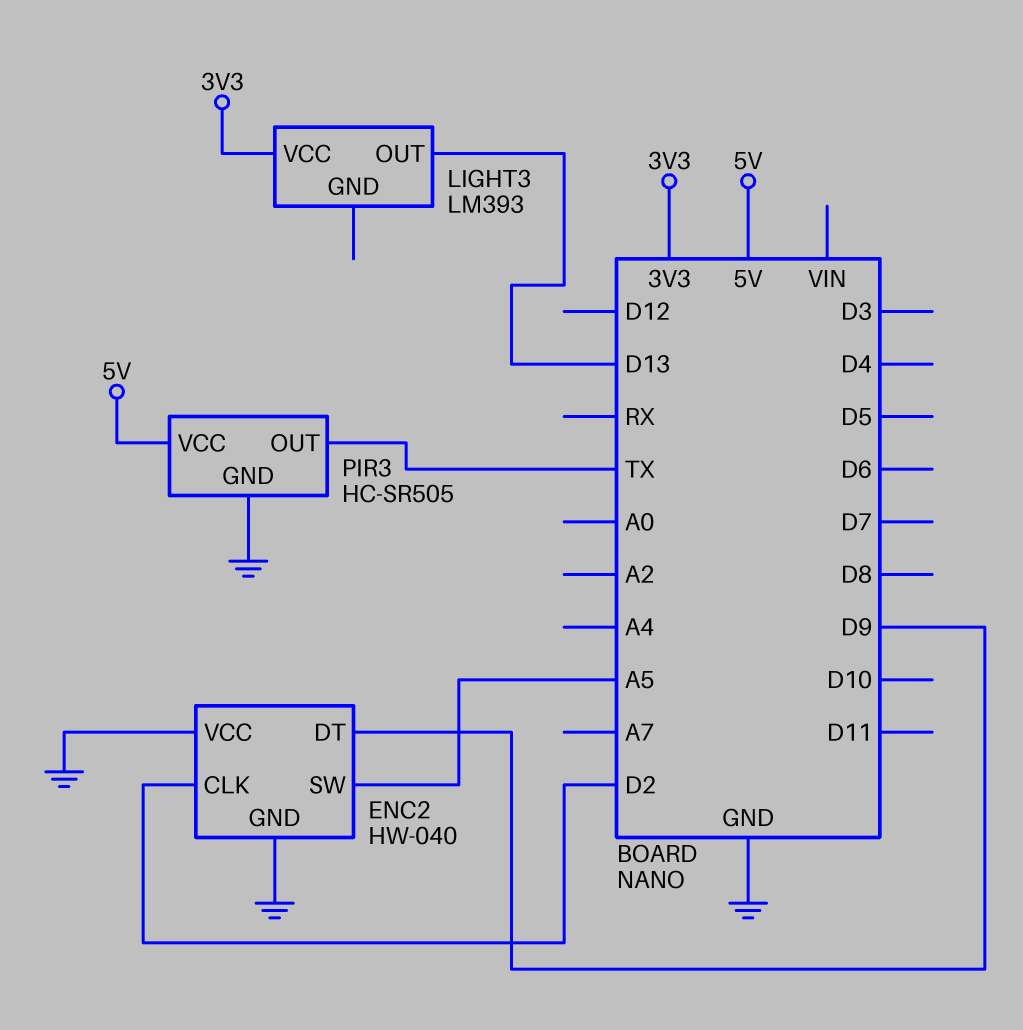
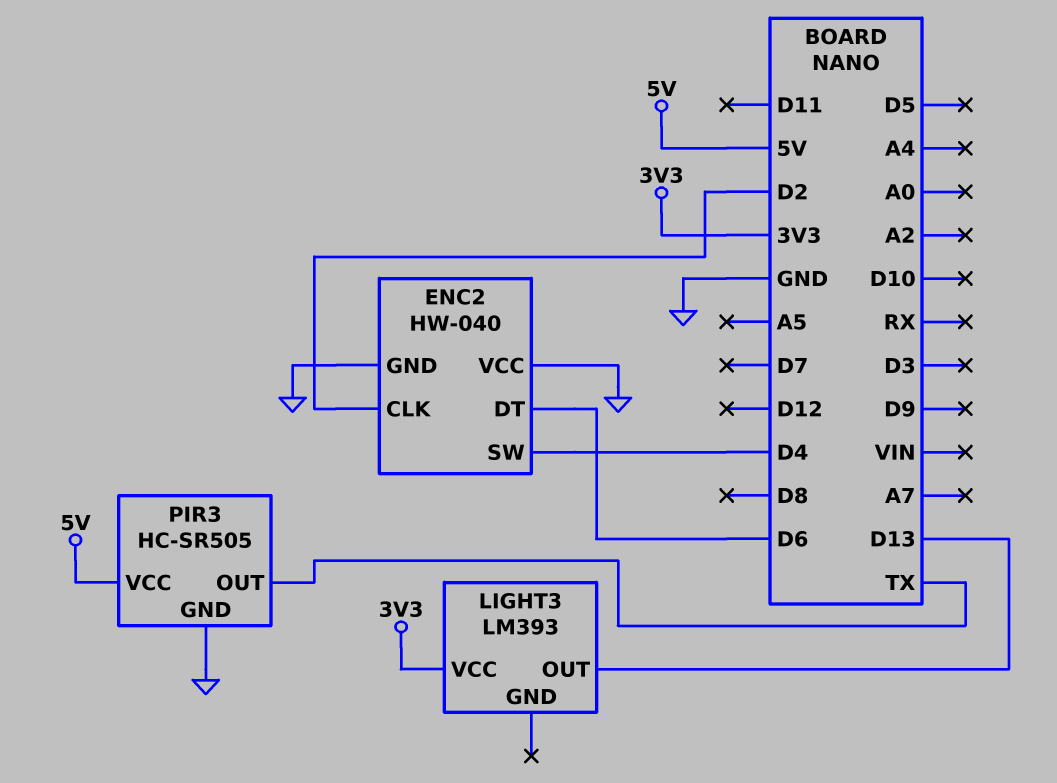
ENC2 pin DT: D9 -> D6
ENC2 pin SW: A5 -> D4

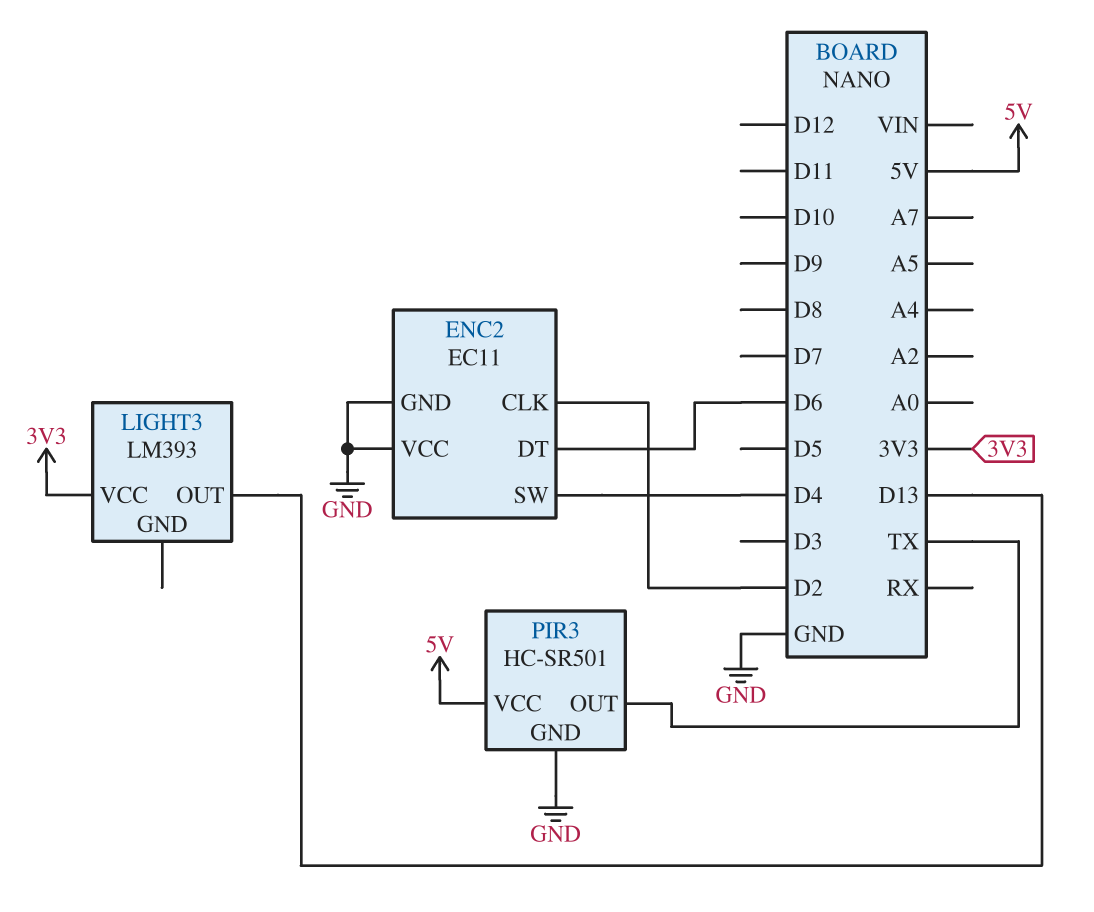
ENC2: HW-040 -> EC11
PIR3: HC-SR505 -> HC-SR501

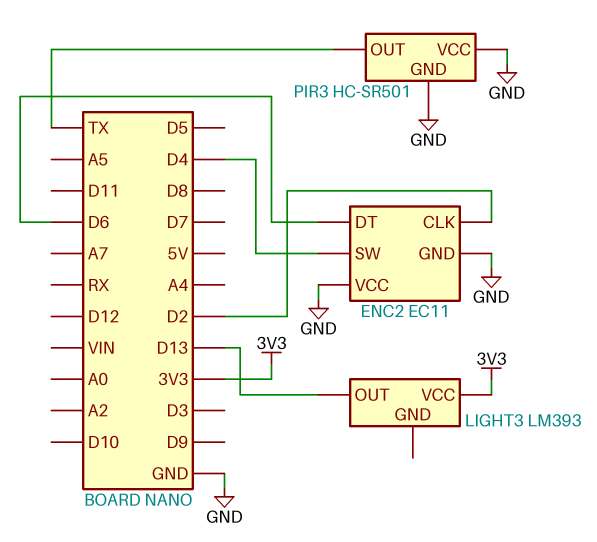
PIR3 pin VCC: 5V -> GND

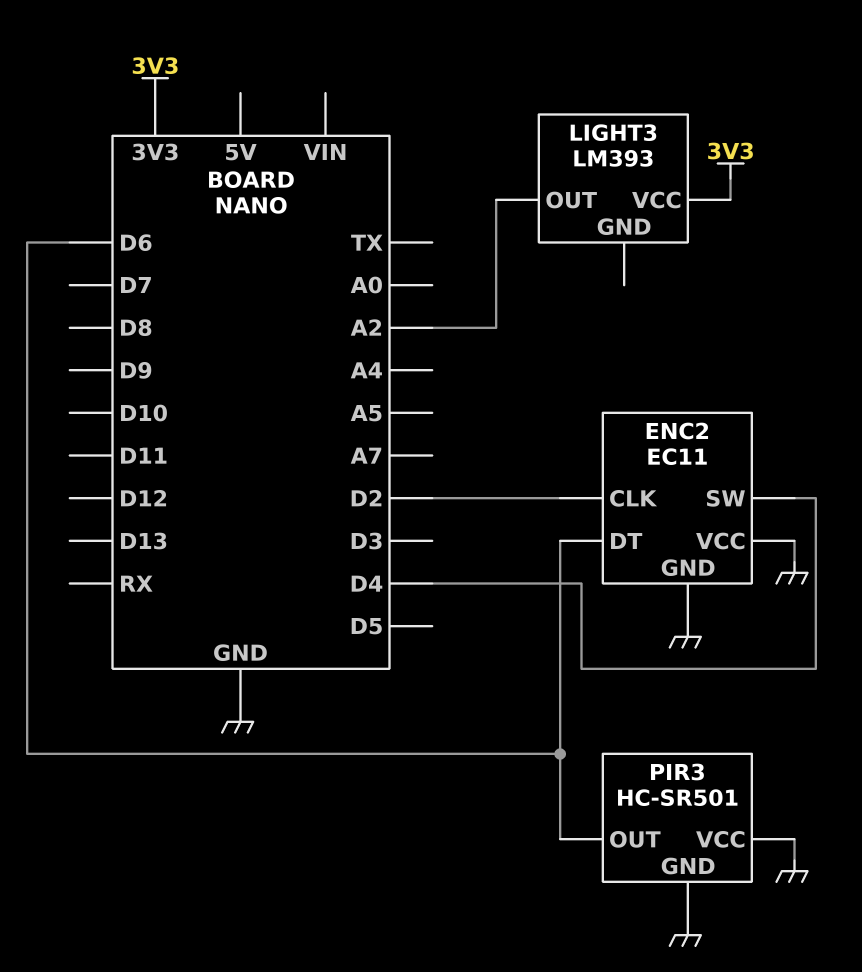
LIGHT3 pin OUT: D13 -> A2
PIR3 pin OUT: TX -> D6

